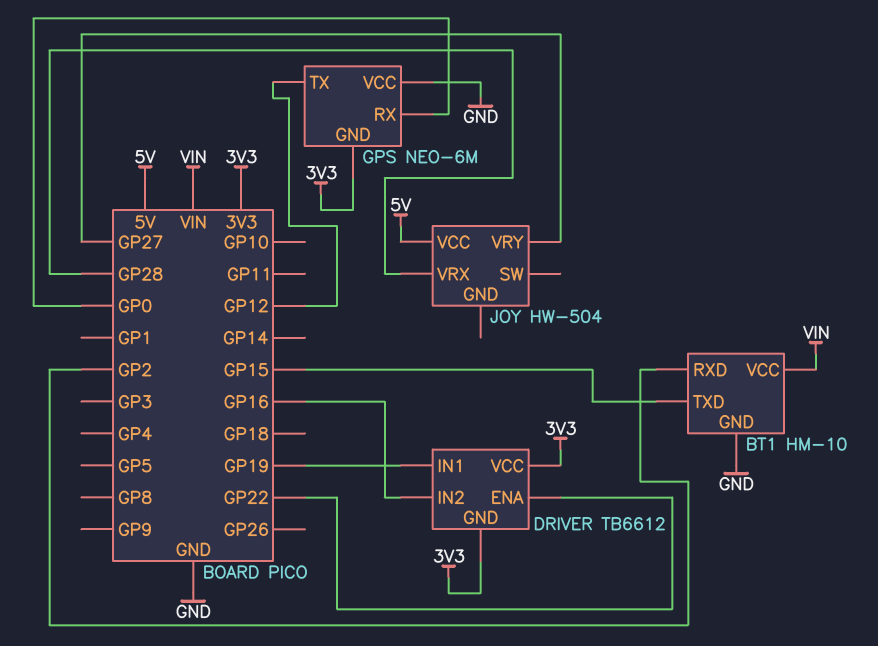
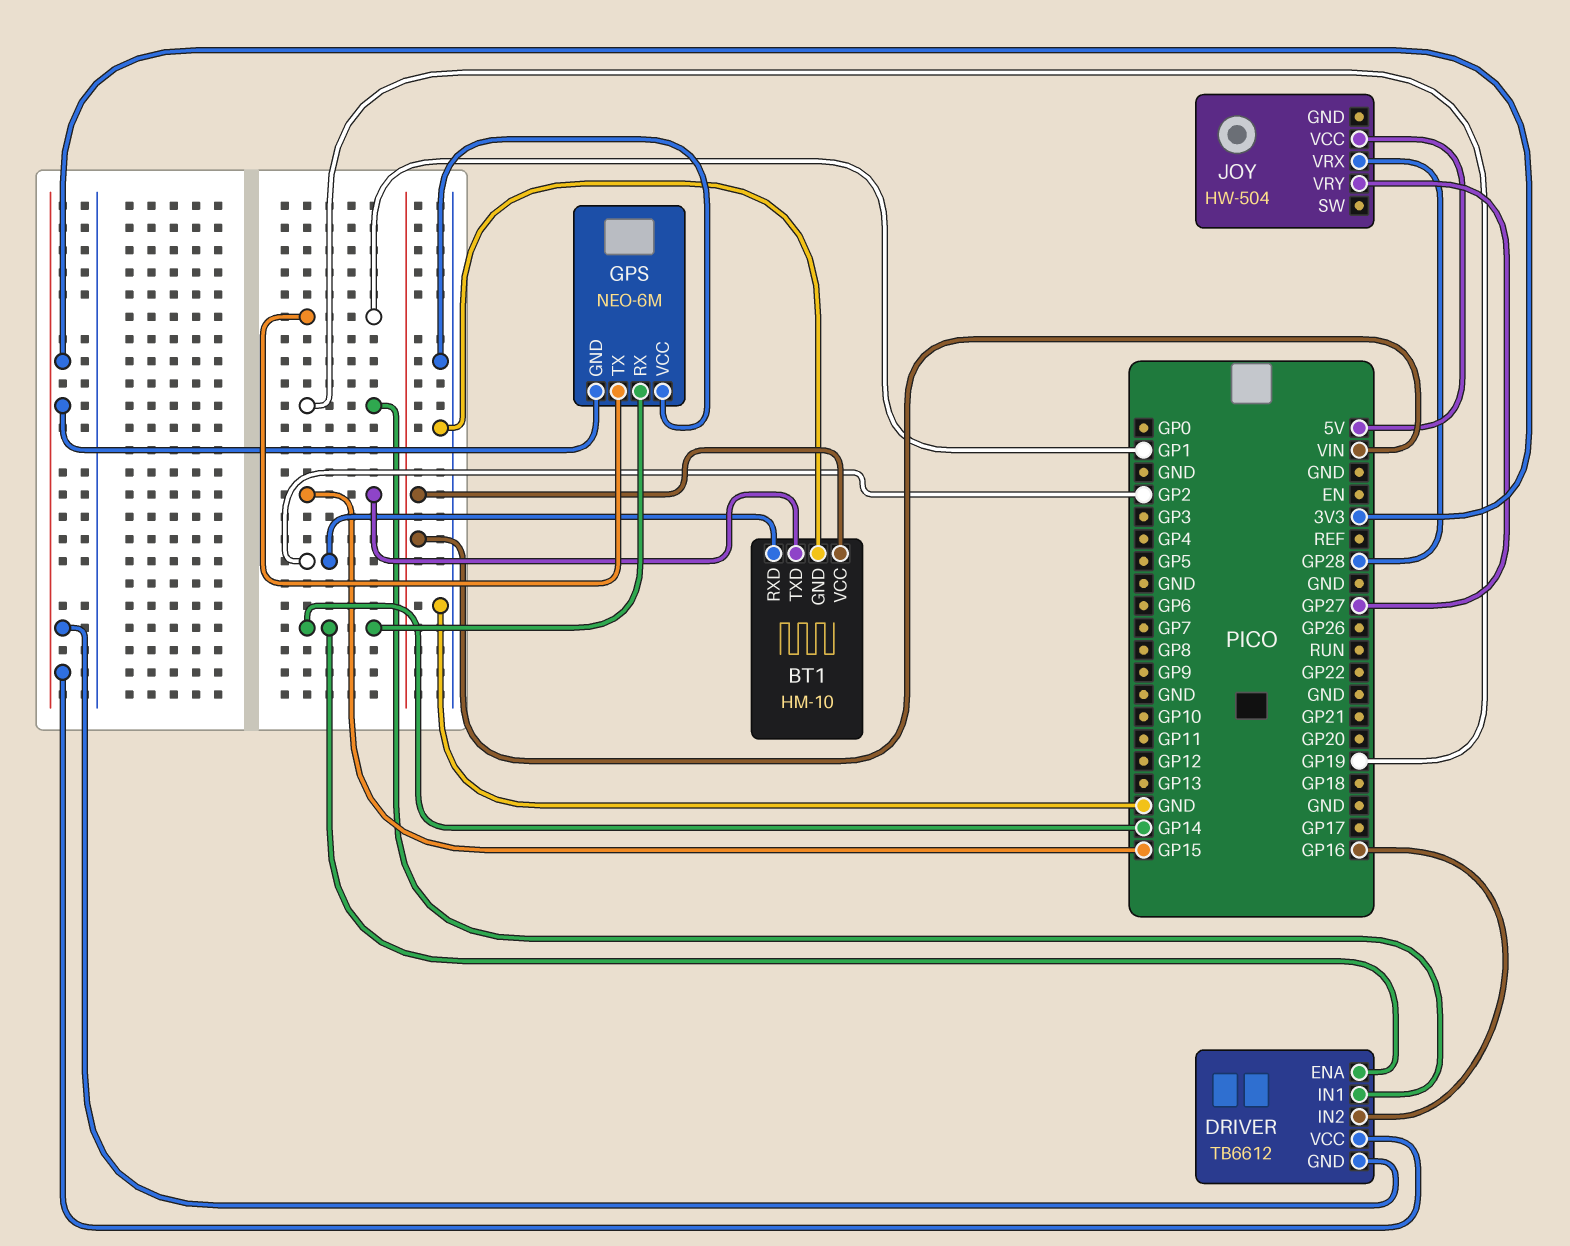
DRIVER pin ENA: GP22 -> GP14
GPS pin RX: GP0 -> GP14
GPS pin TX: GP12 -> GP1

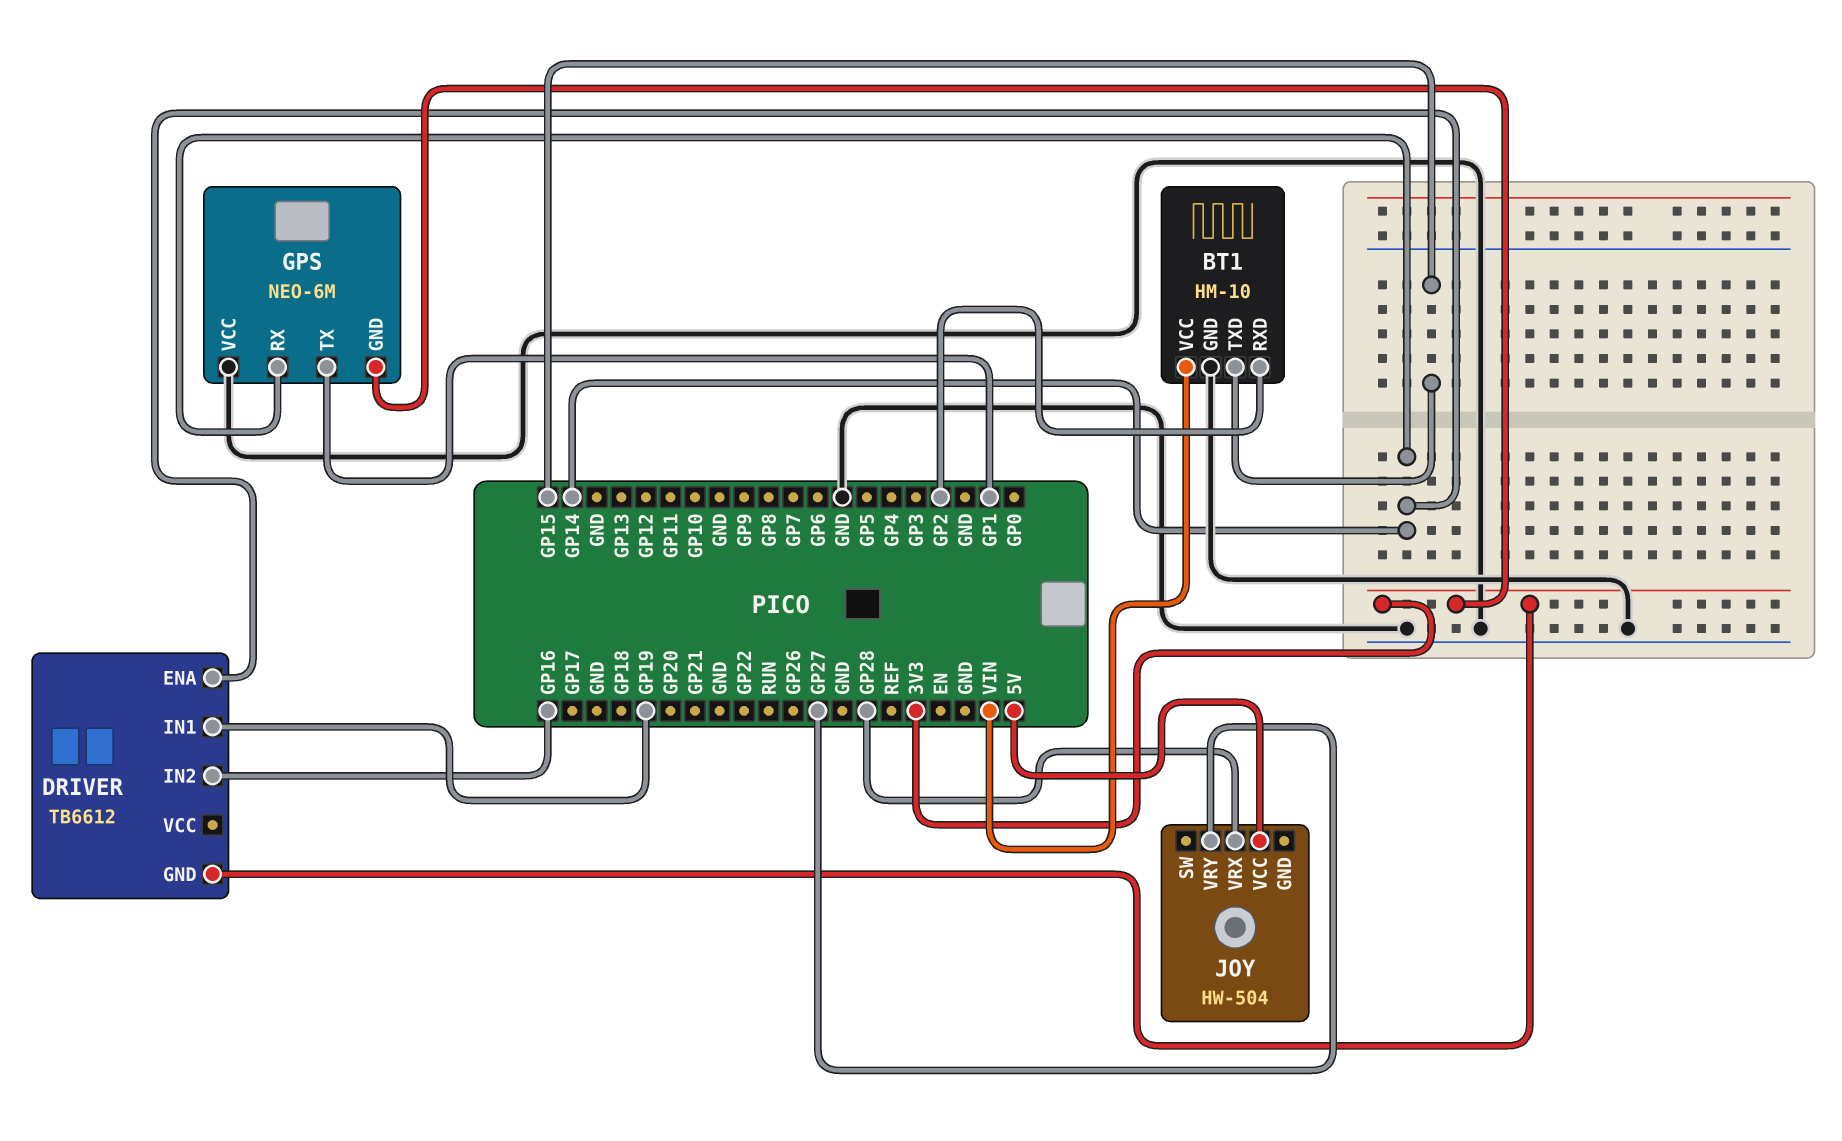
DRIVER pin VCC: 3V3 -> none

